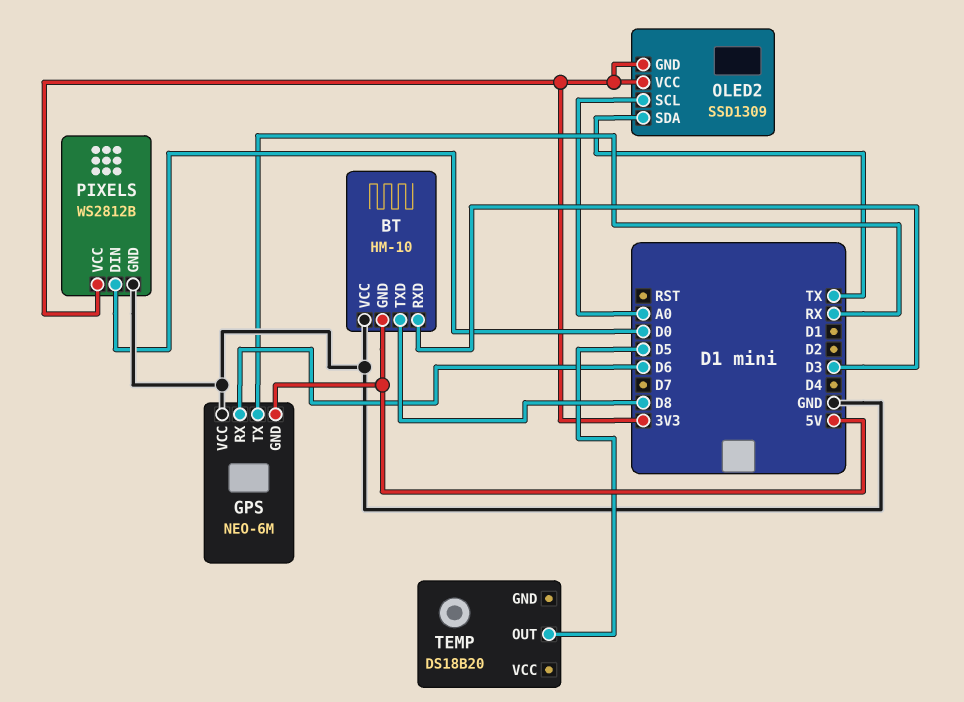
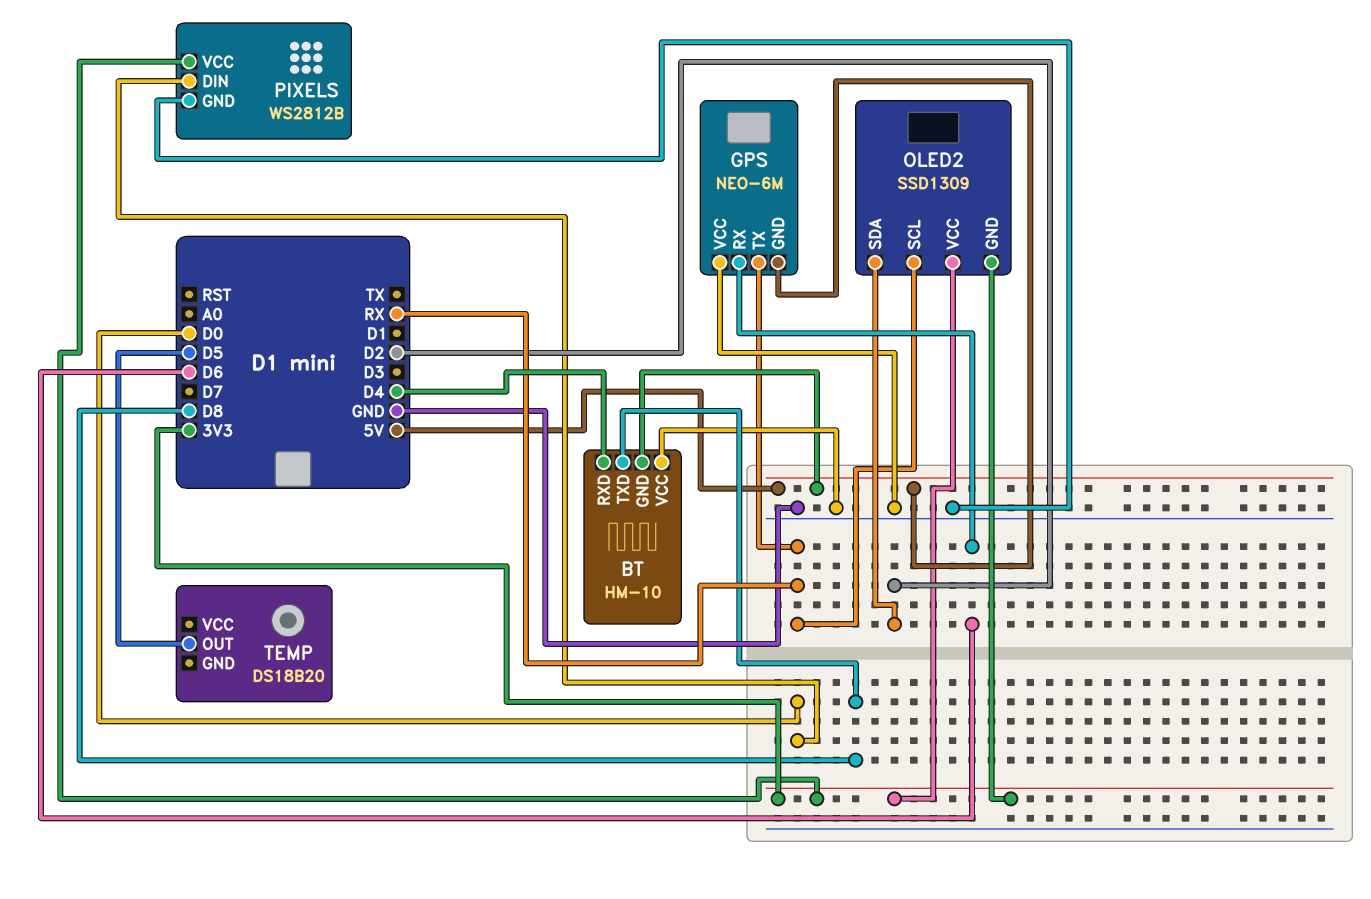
BT pin RXD: D3 -> D4
OLED2 pin SCL: A0 -> RX
OLED2 pin SDA: TX -> D2

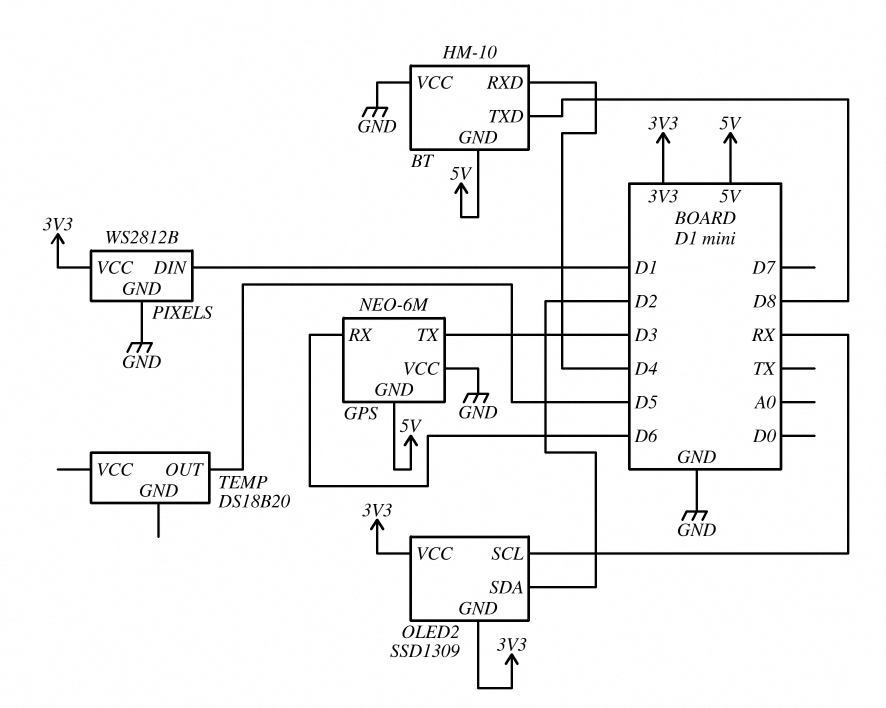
GPS pin TX: RX -> D3
PIXELS pin DIN: D0 -> D1

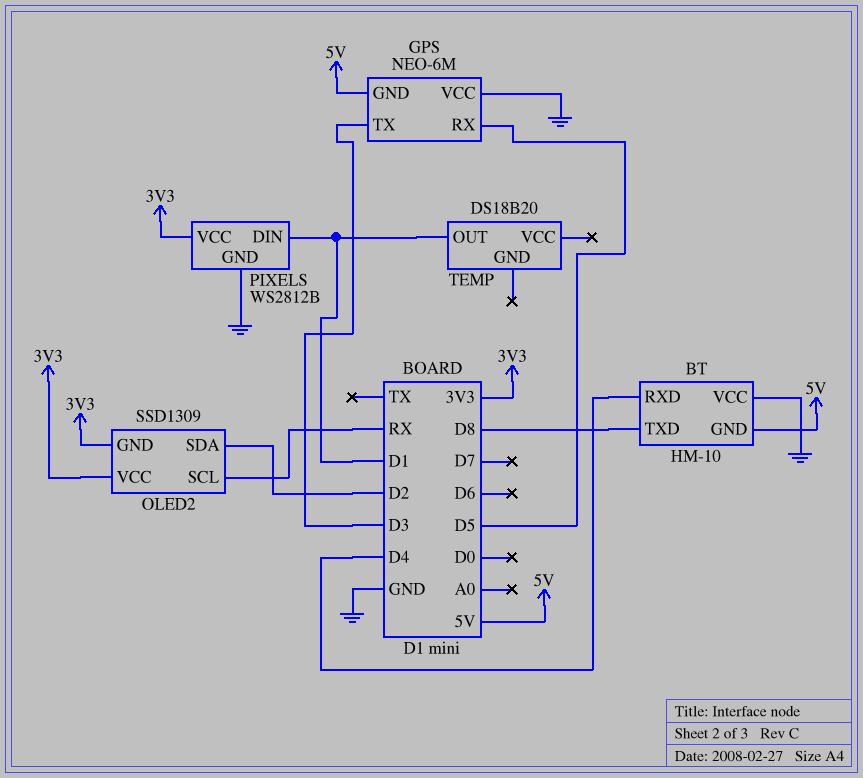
GPS pin RX: D6 -> D5
TEMP pin OUT: D5 -> D1

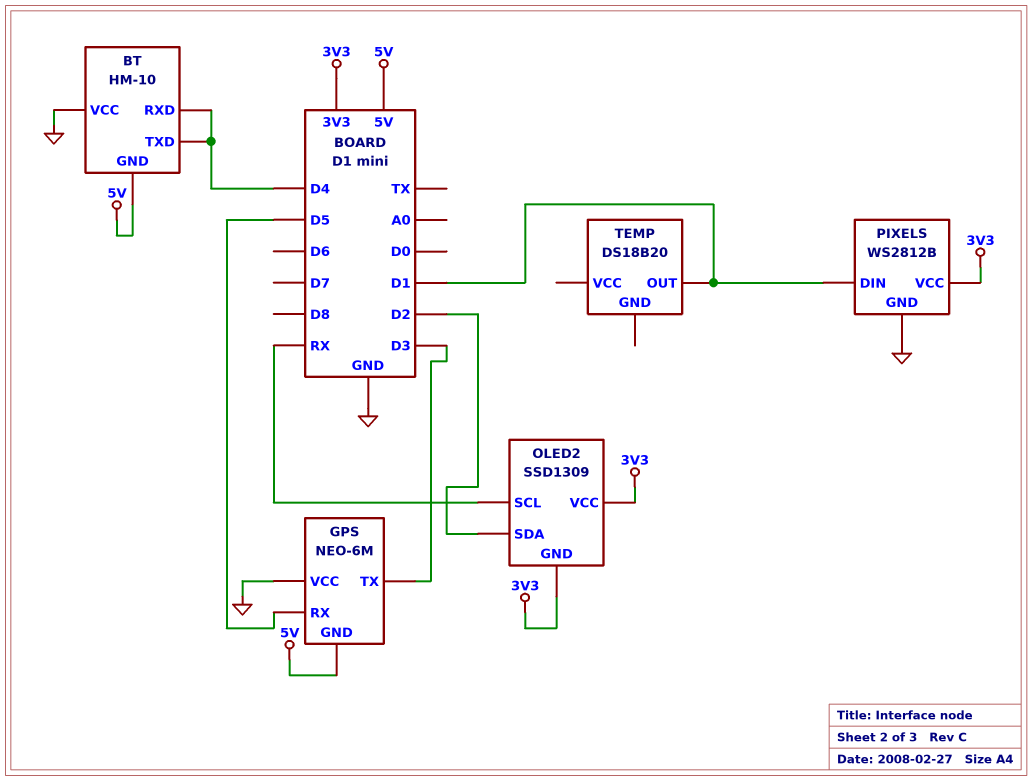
BT pin TXD: D8 -> D4

